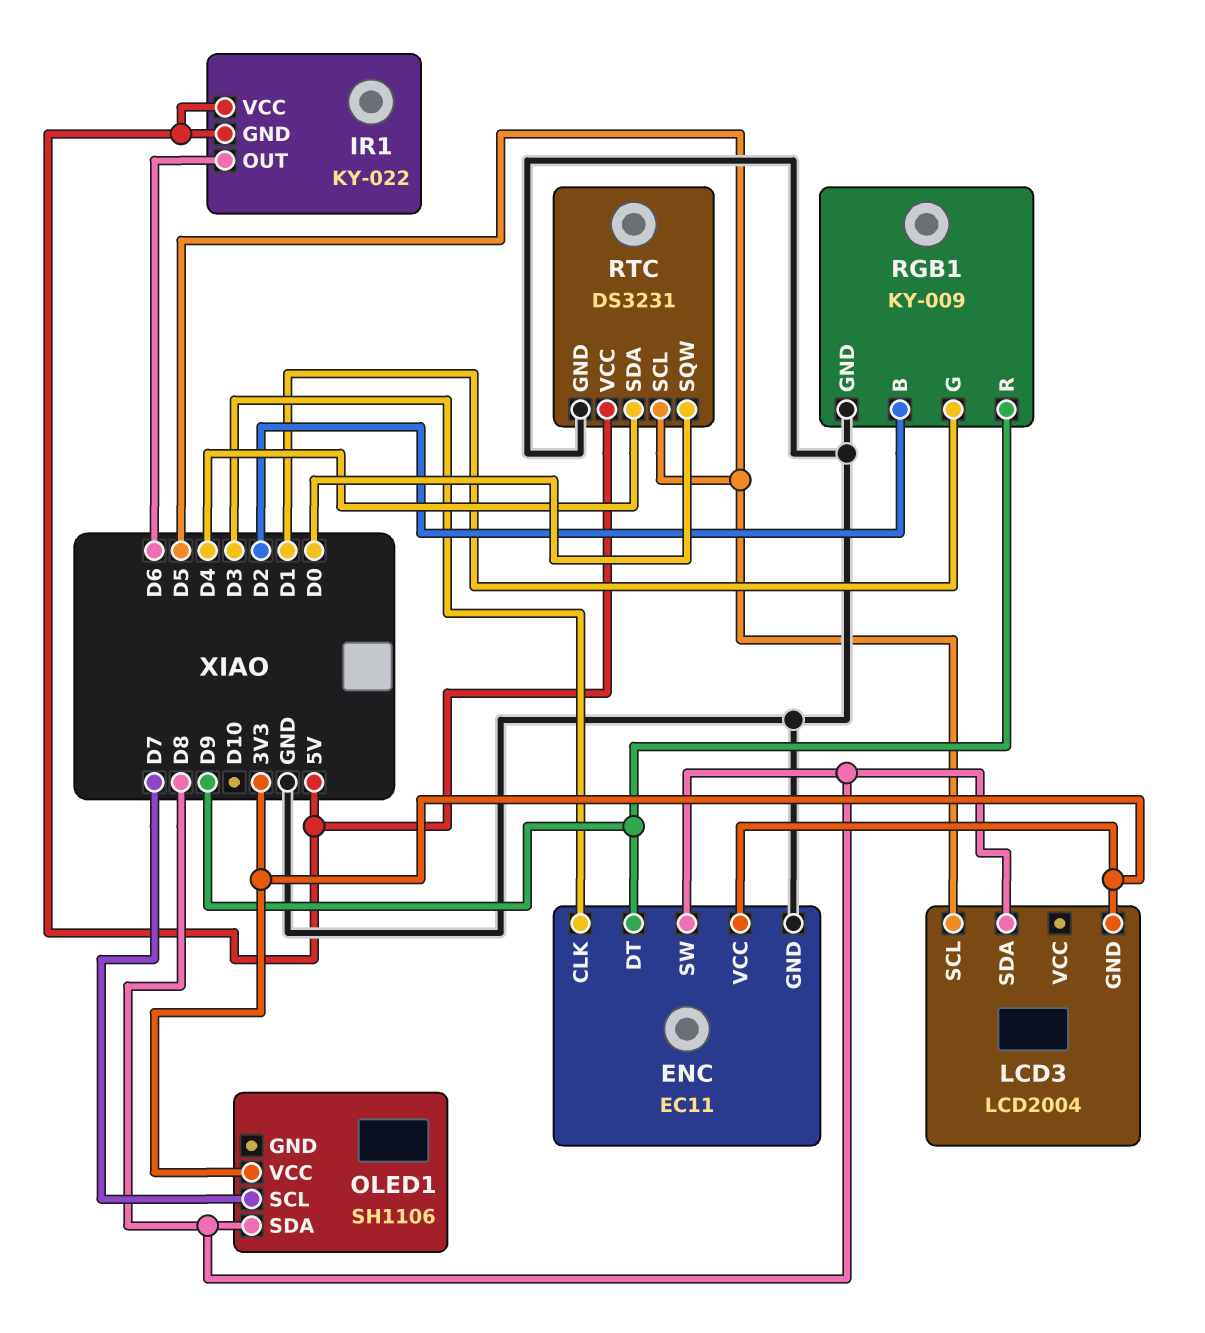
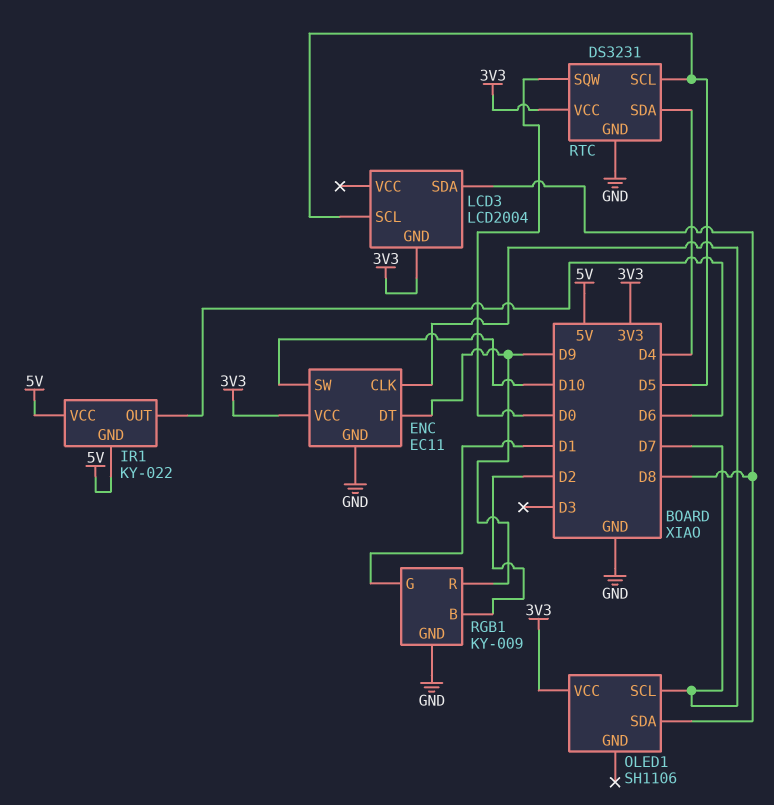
ENC pin CLK: D3 -> D7
ENC pin SW: D8 -> D10
RTC pin VCC: 5V -> 3V3

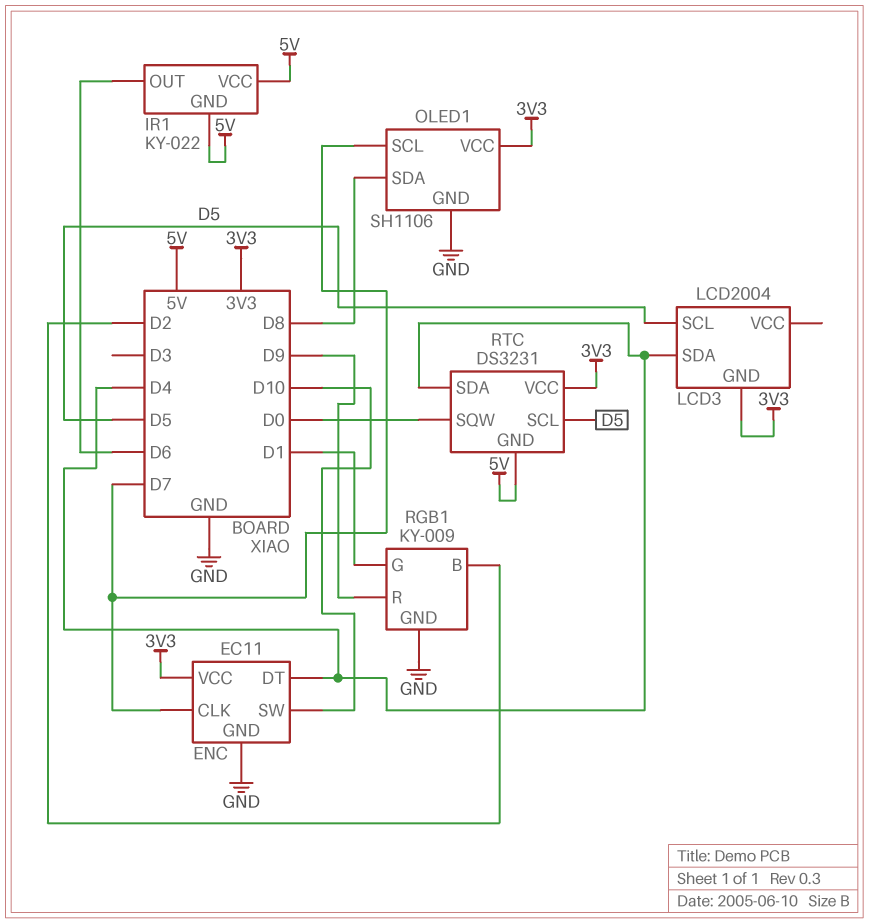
ENC pin DT: D9 -> D4
LCD3 pin SDA: D8 -> D4
OLED1 pin GND: none -> GND
RTC pin GND: GND -> 5V

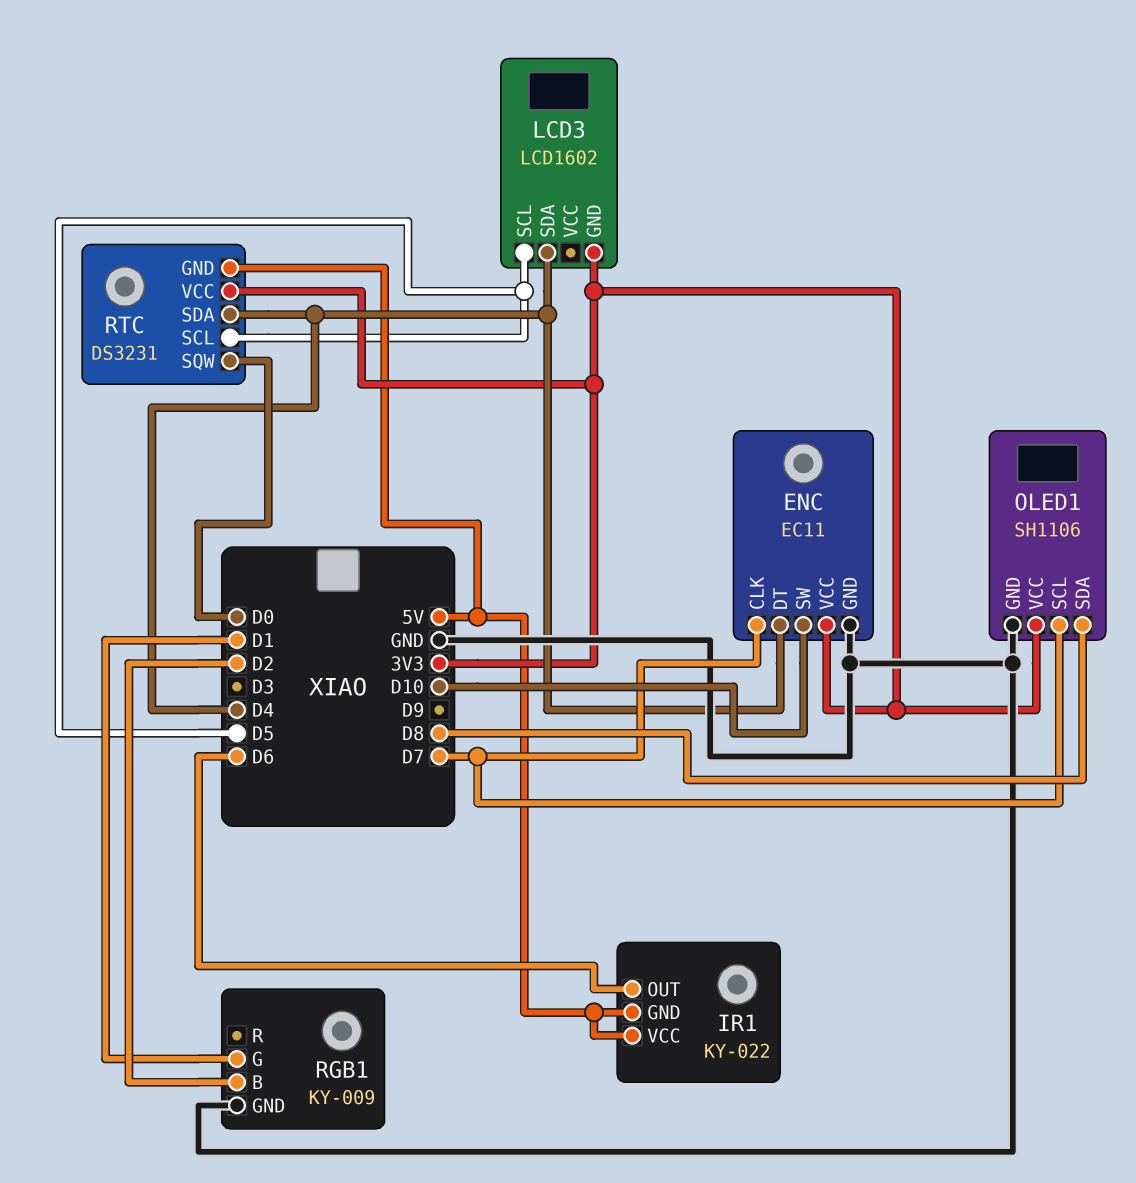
LCD3: LCD2004 -> LCD1602
RGB1 pin R: D9 -> none

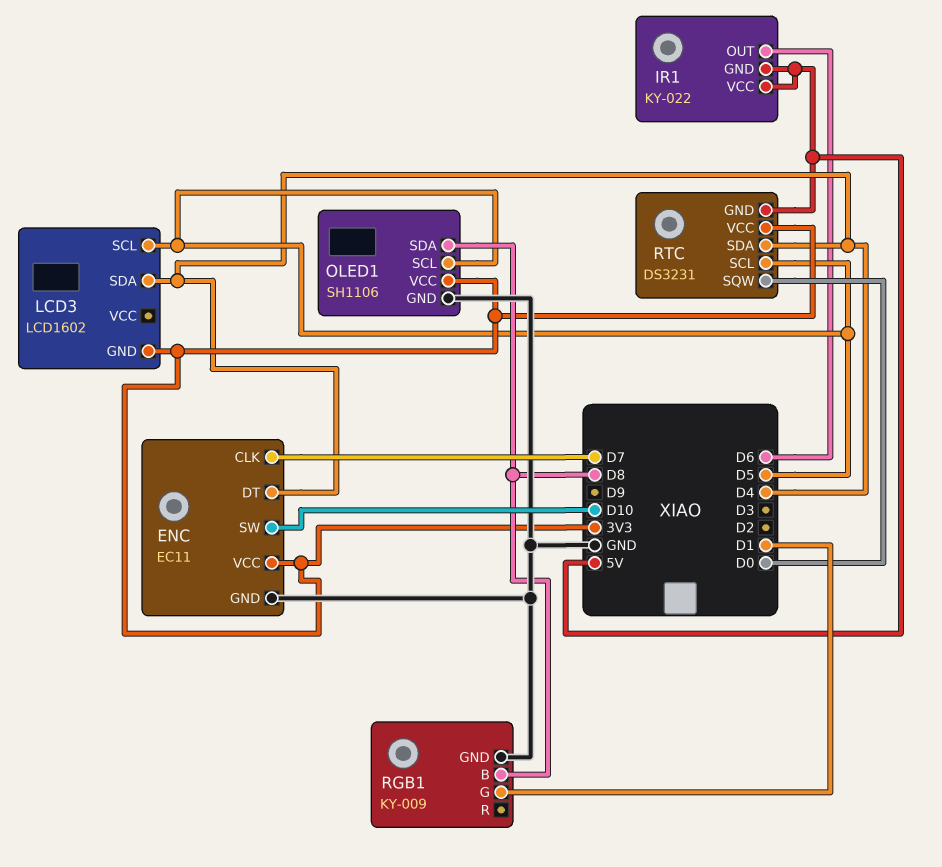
OLED1 pin SCL: D7 -> D5
RGB1 pin B: D2 -> D8

